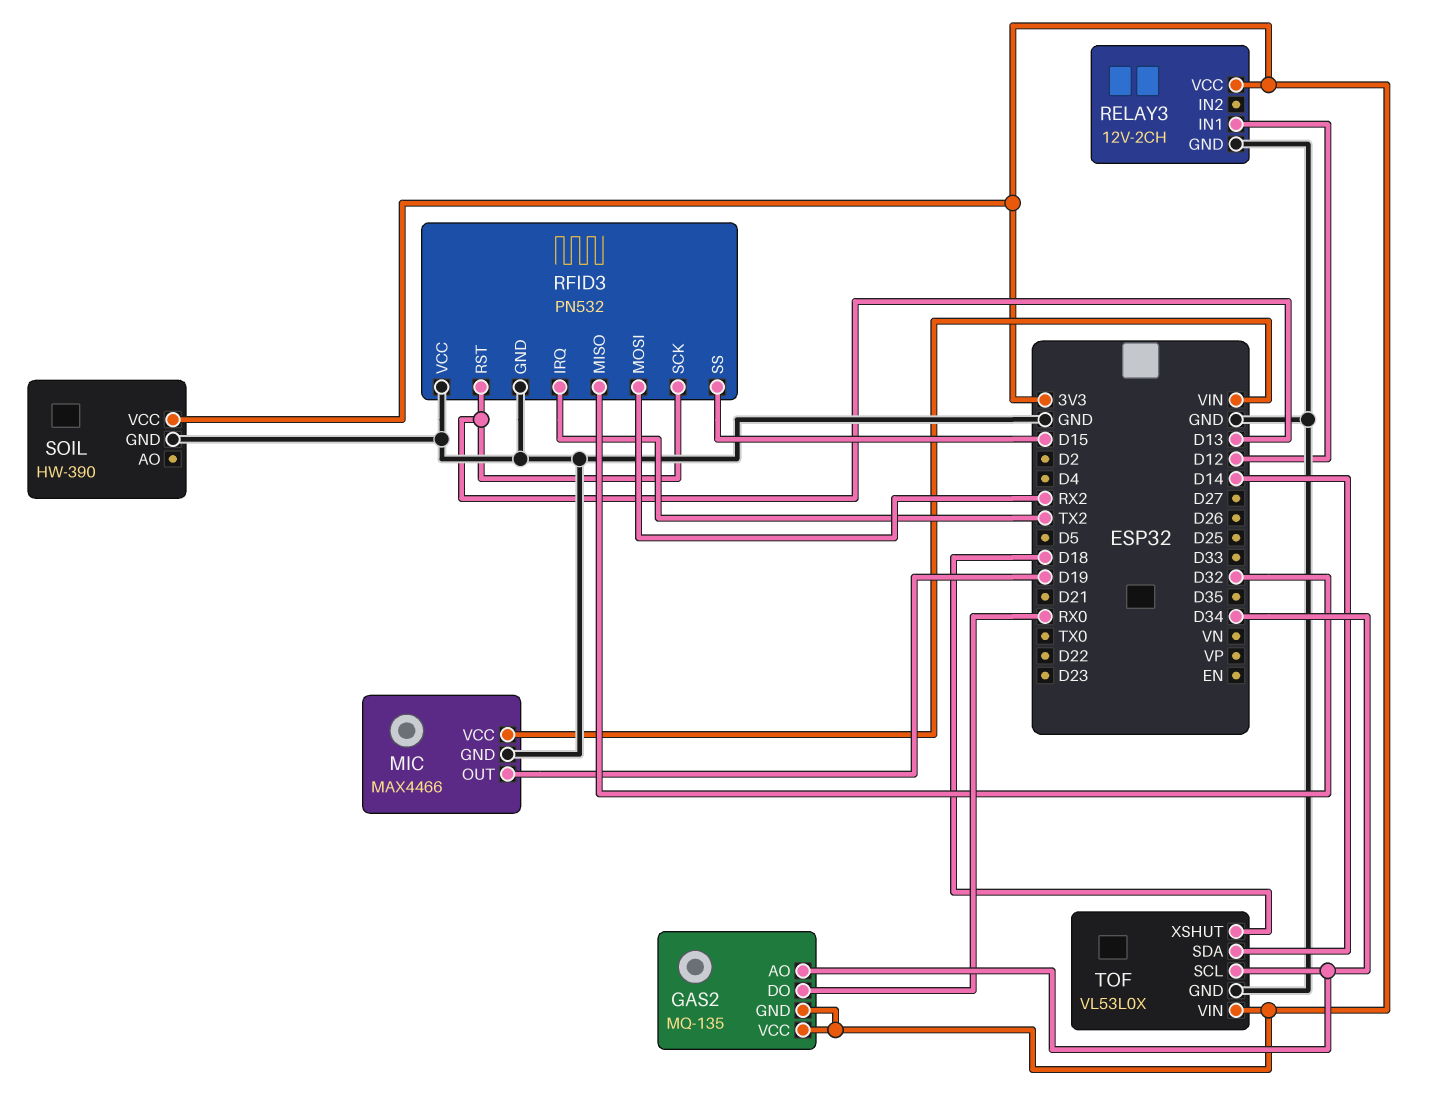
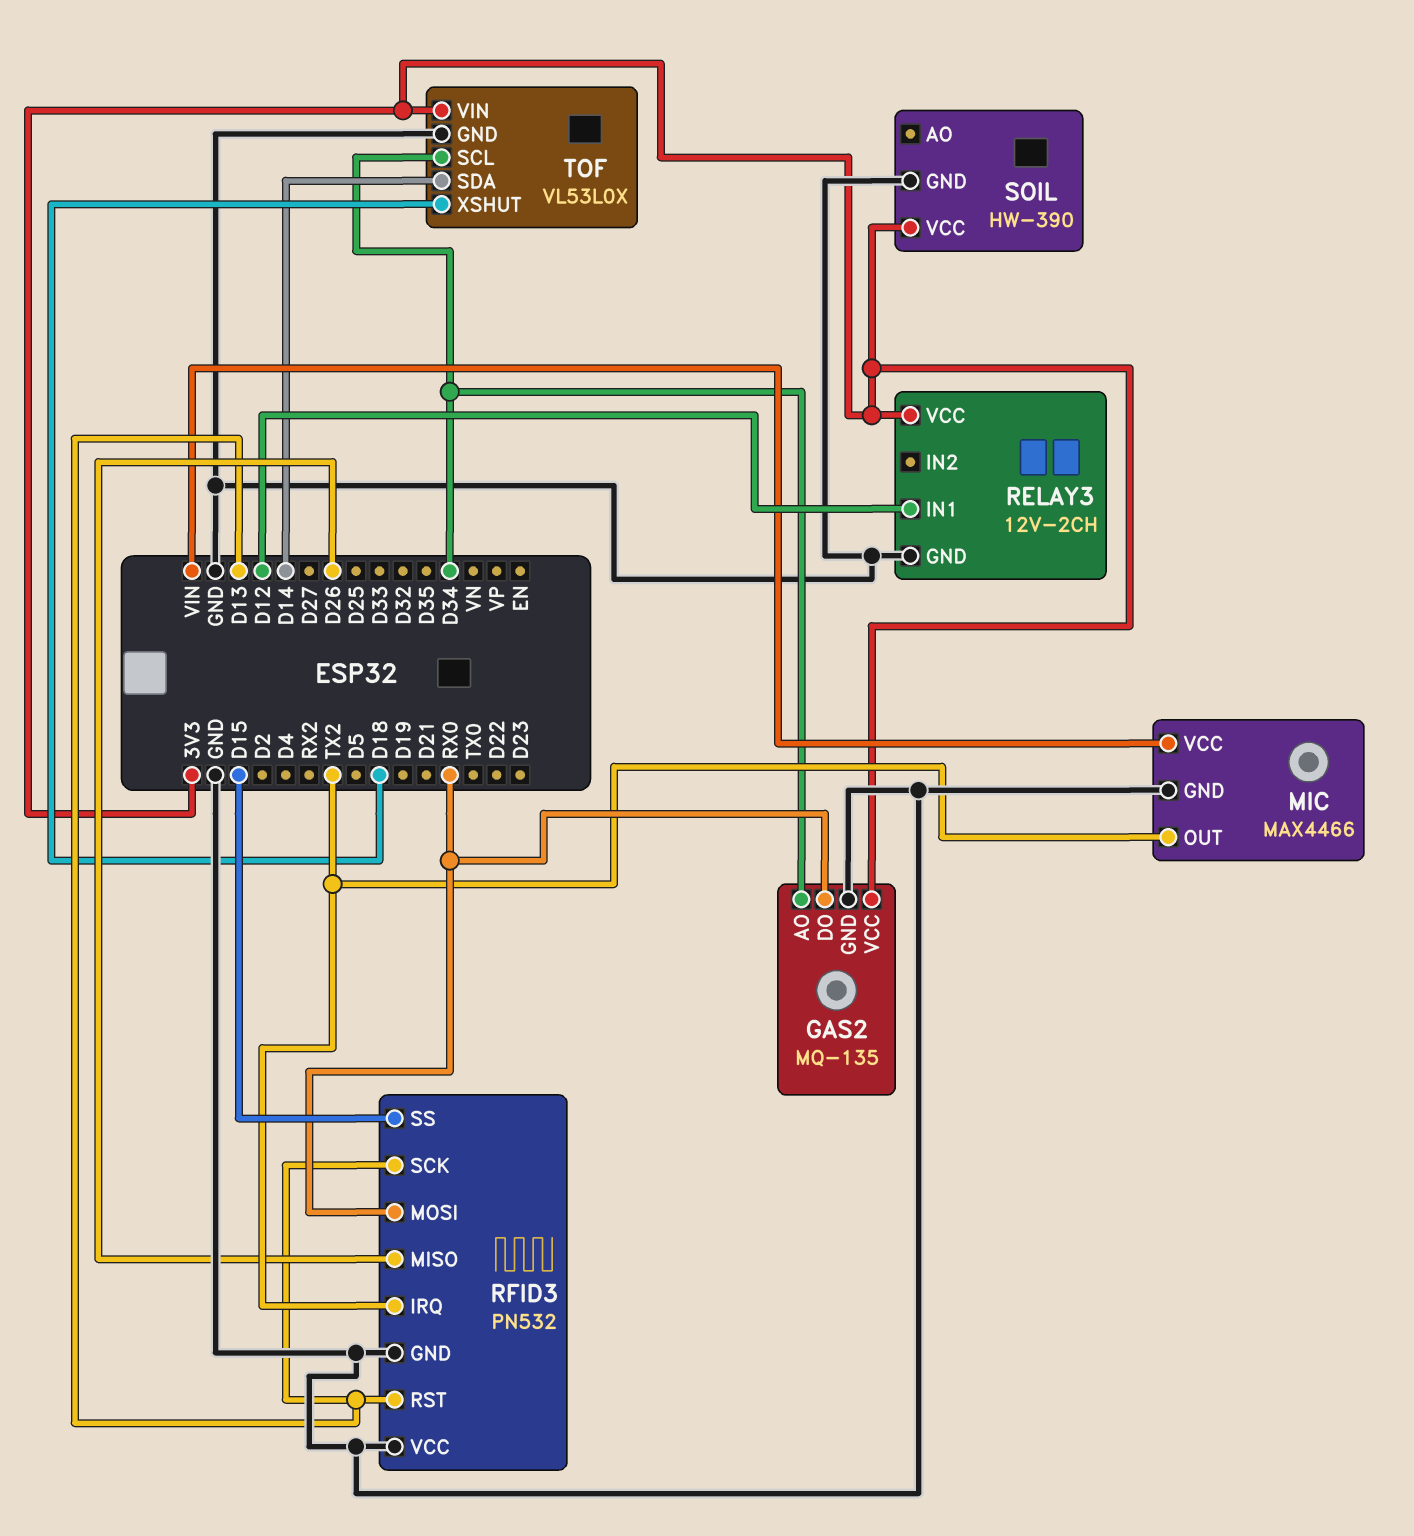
GAS2 pin GND: 3V3 -> GND
MIC pin OUT: D19 -> TX2
RFID3 pin MISO: D32 -> D26
RFID3 pin MOSI: RX2 -> RX0

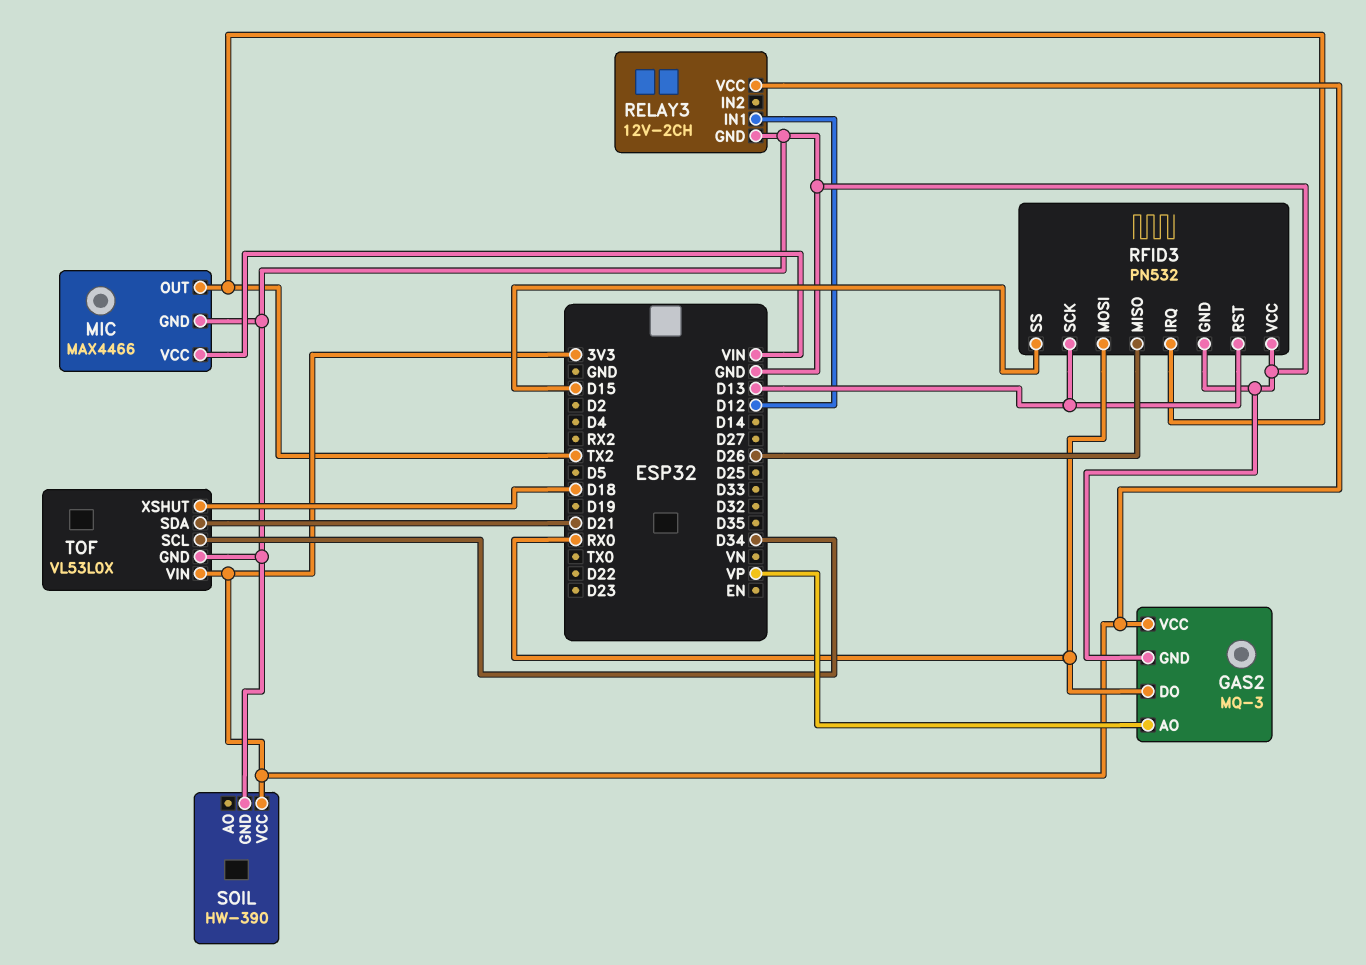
GAS2: MQ-135 -> MQ-3
GAS2 pin AO: D34 -> VP
TOF pin SDA: D14 -> D21

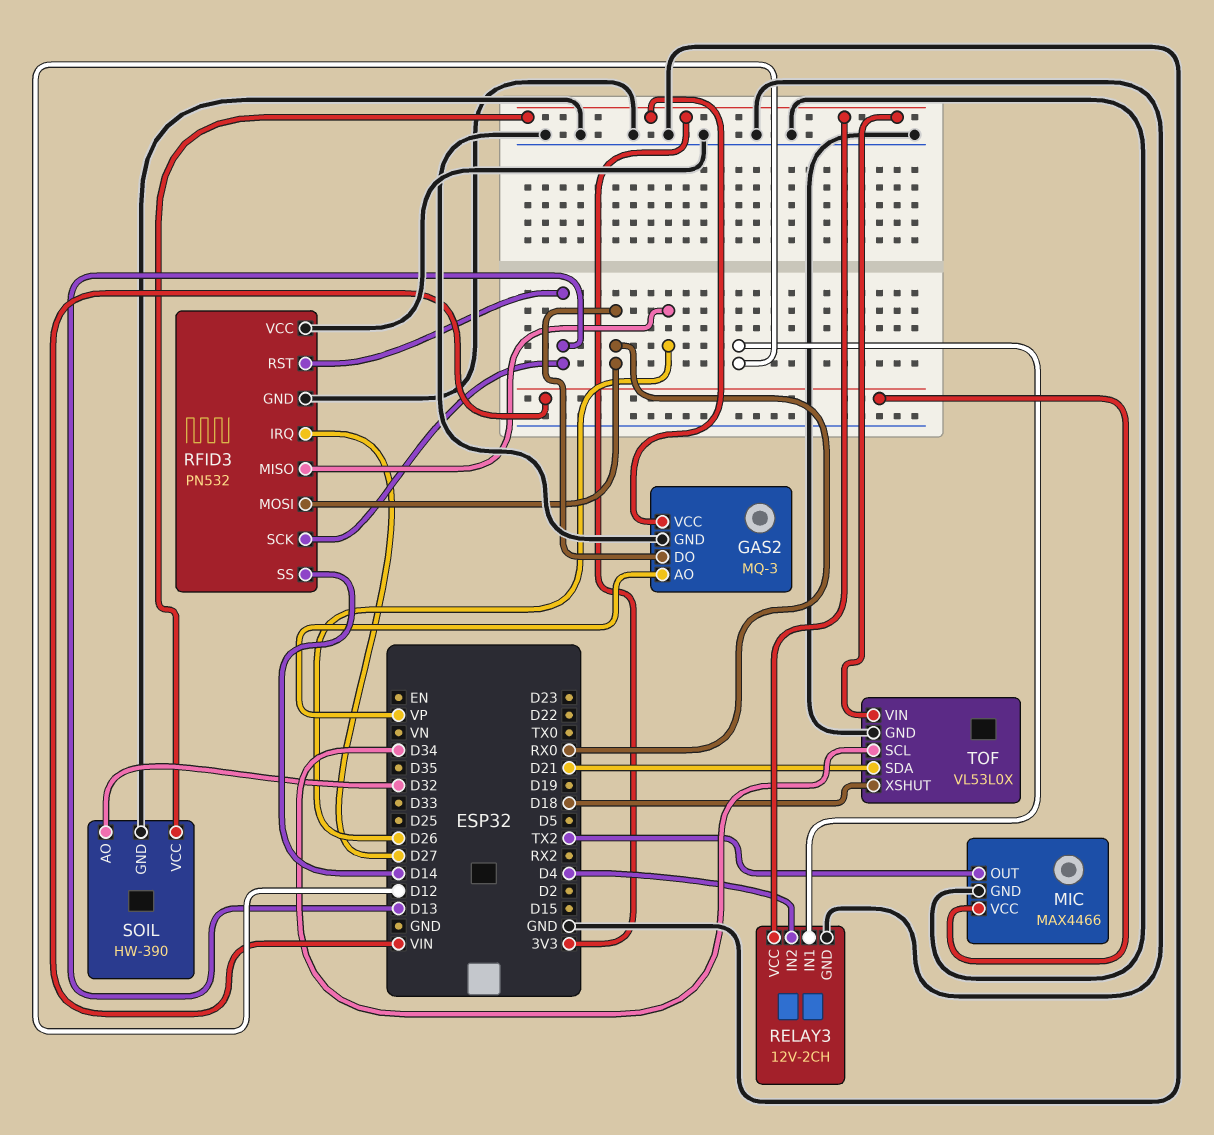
RELAY3 pin IN2: none -> D4
RFID3 pin IRQ: TX2 -> D27
RFID3 pin SS: D15 -> D14
SOIL pin AO: none -> D32

